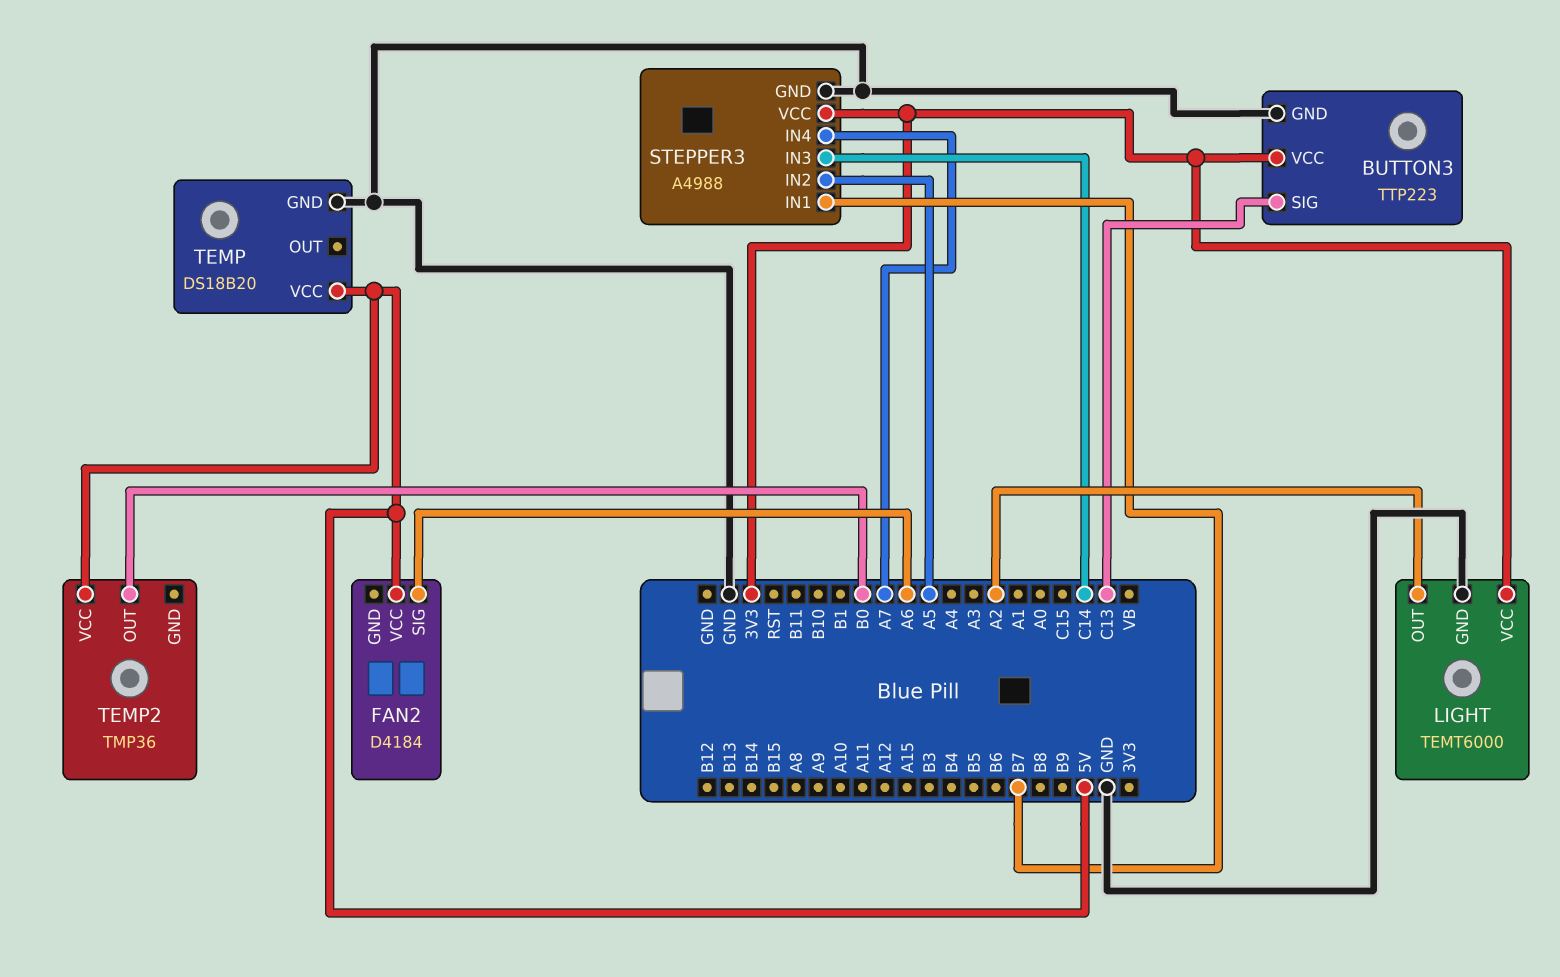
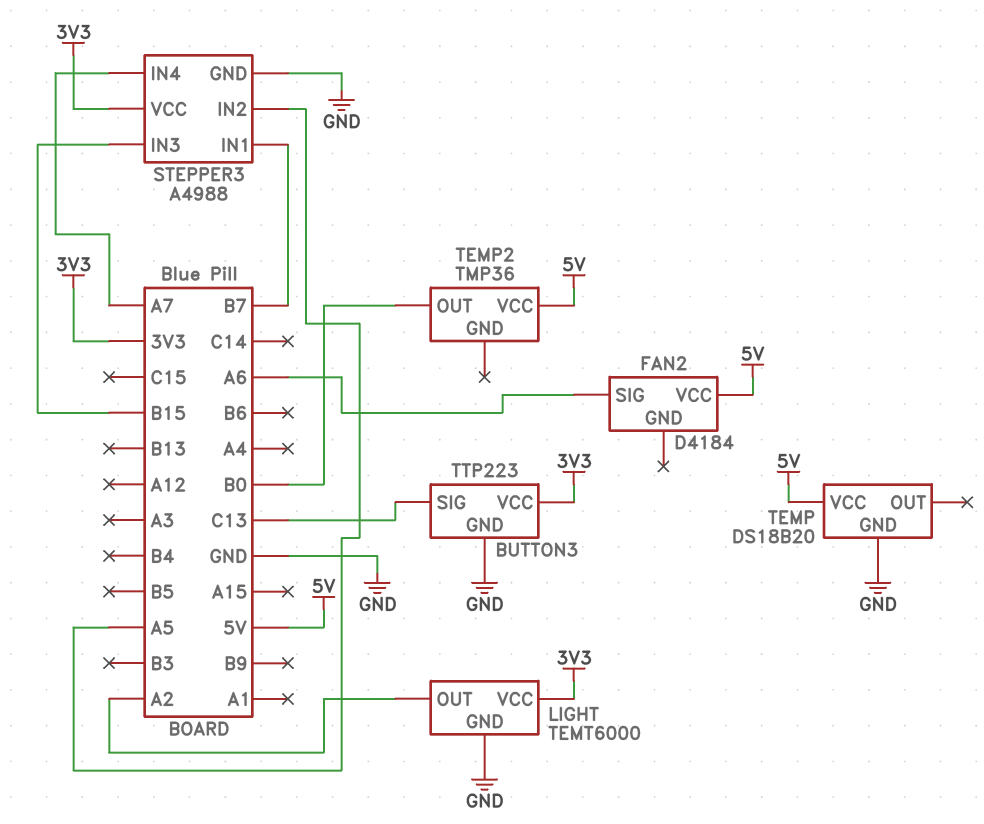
STEPPER3 pin IN3: C14 -> B15

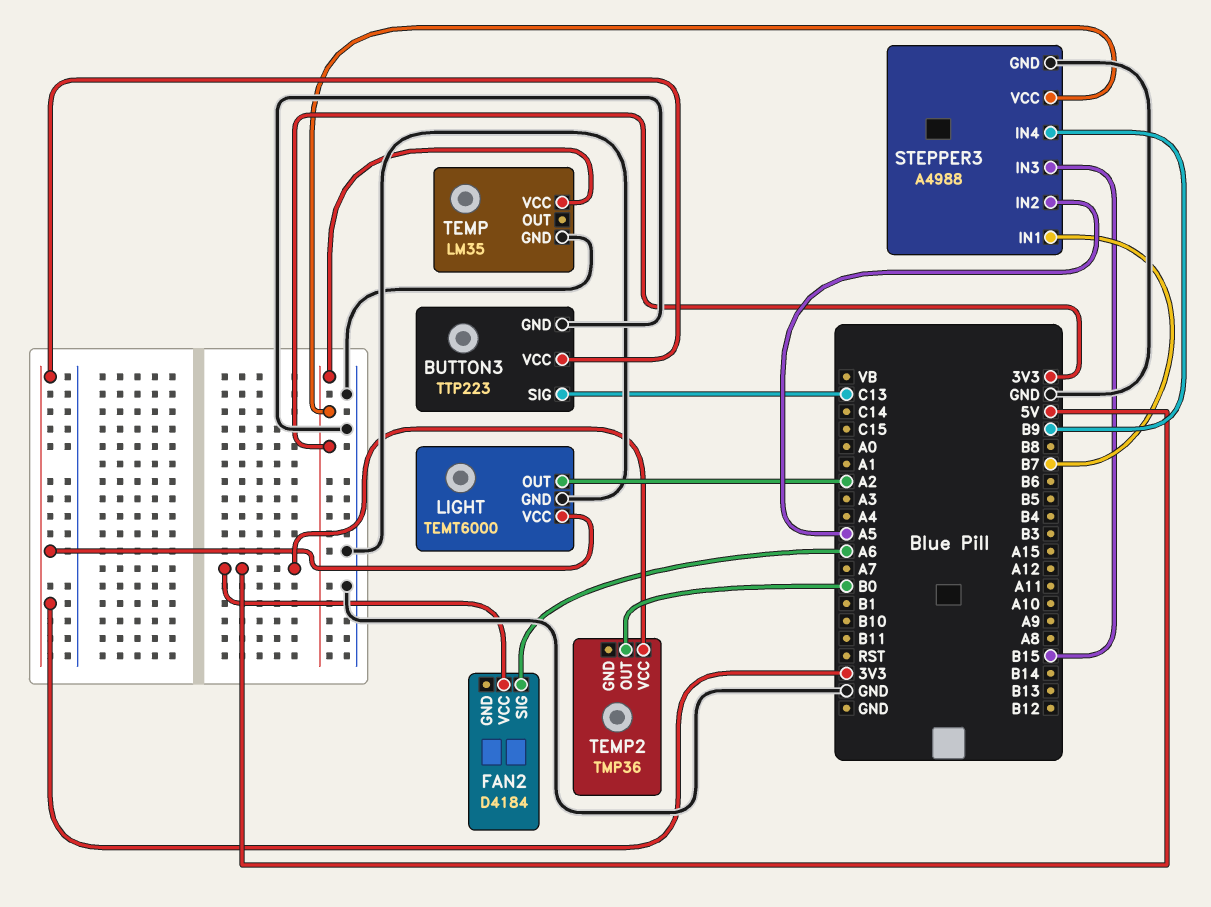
STEPPER3 pin IN4: A7 -> B9
TEMP: DS18B20 -> LM35
TEMP pin VCC: 5V -> 3V3

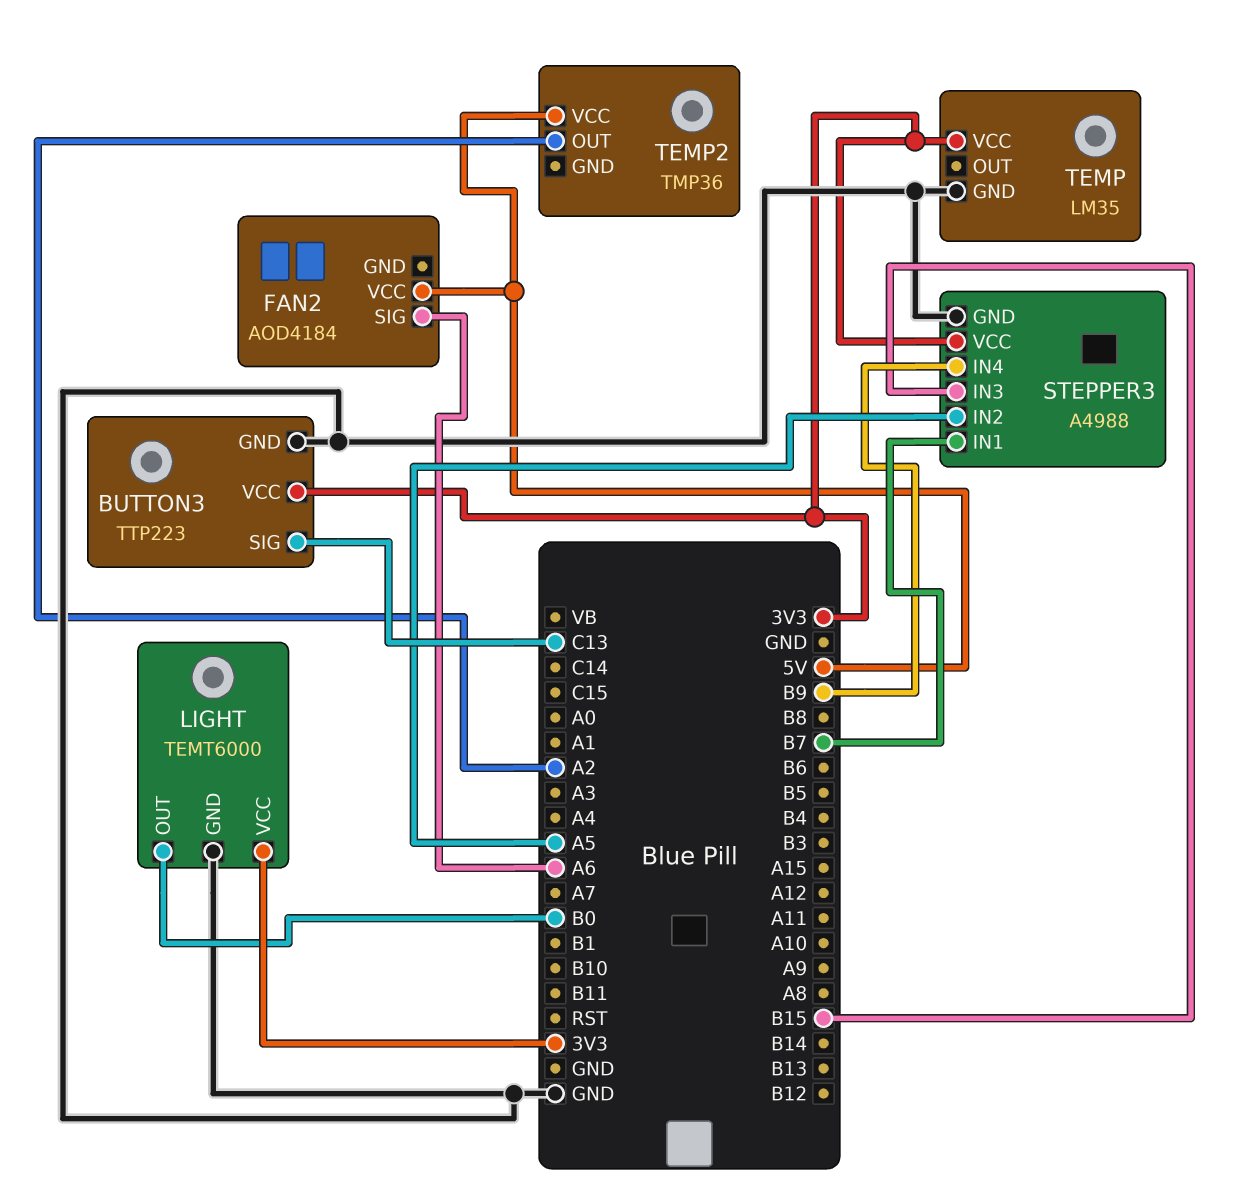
FAN2: D4184 -> AOD4184
LIGHT pin OUT: A2 -> B0
TEMP2 pin OUT: B0 -> A2

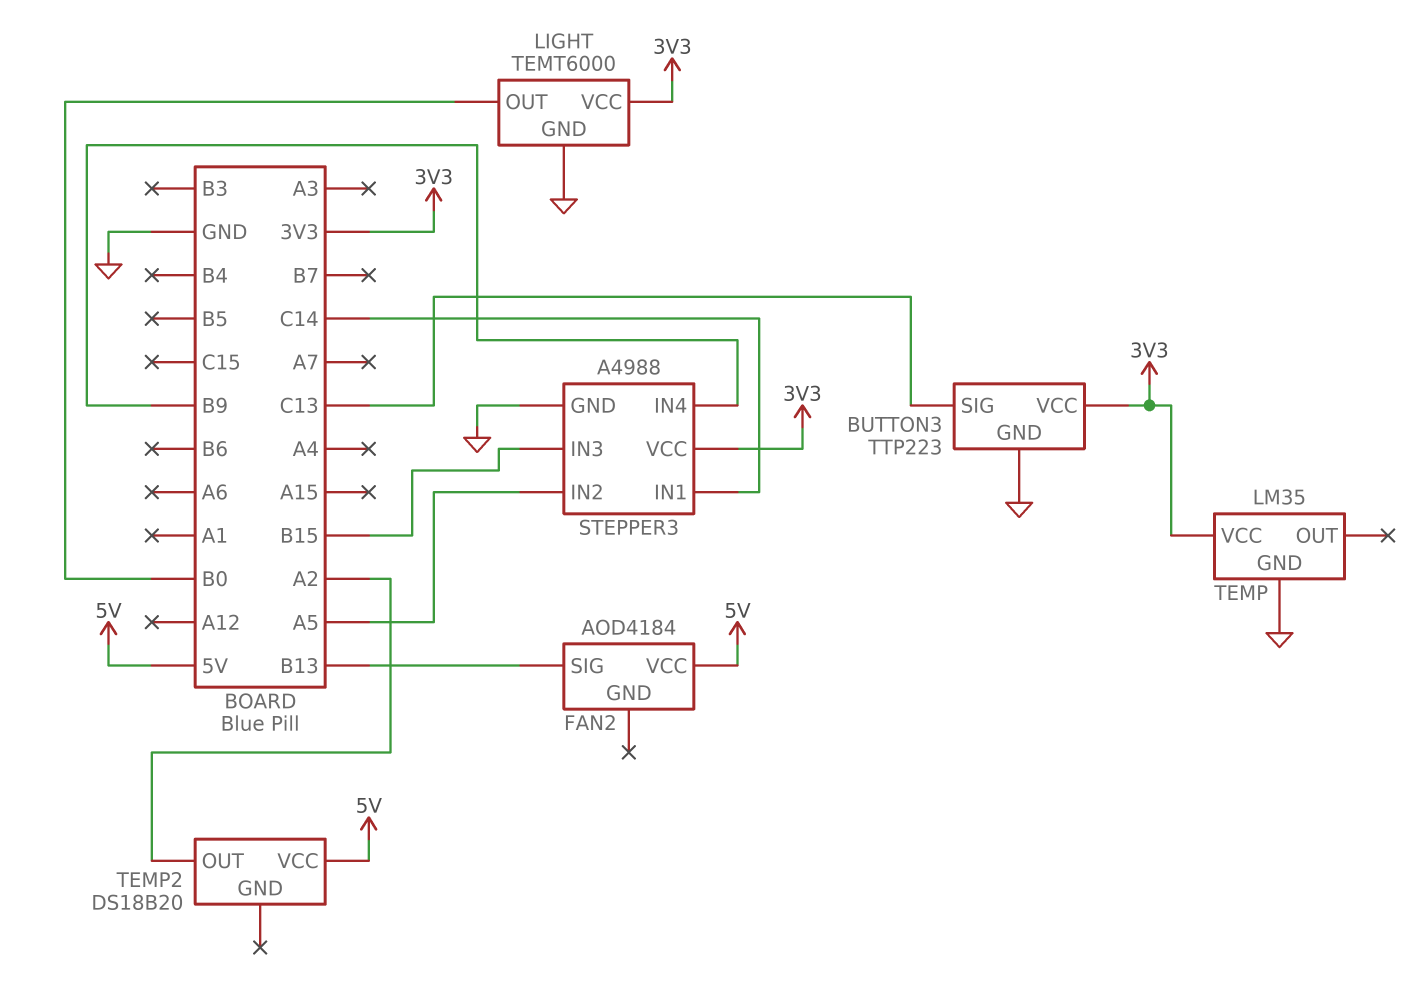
FAN2 pin SIG: A6 -> B13
STEPPER3 pin IN1: B7 -> C14
TEMP2: TMP36 -> DS18B20

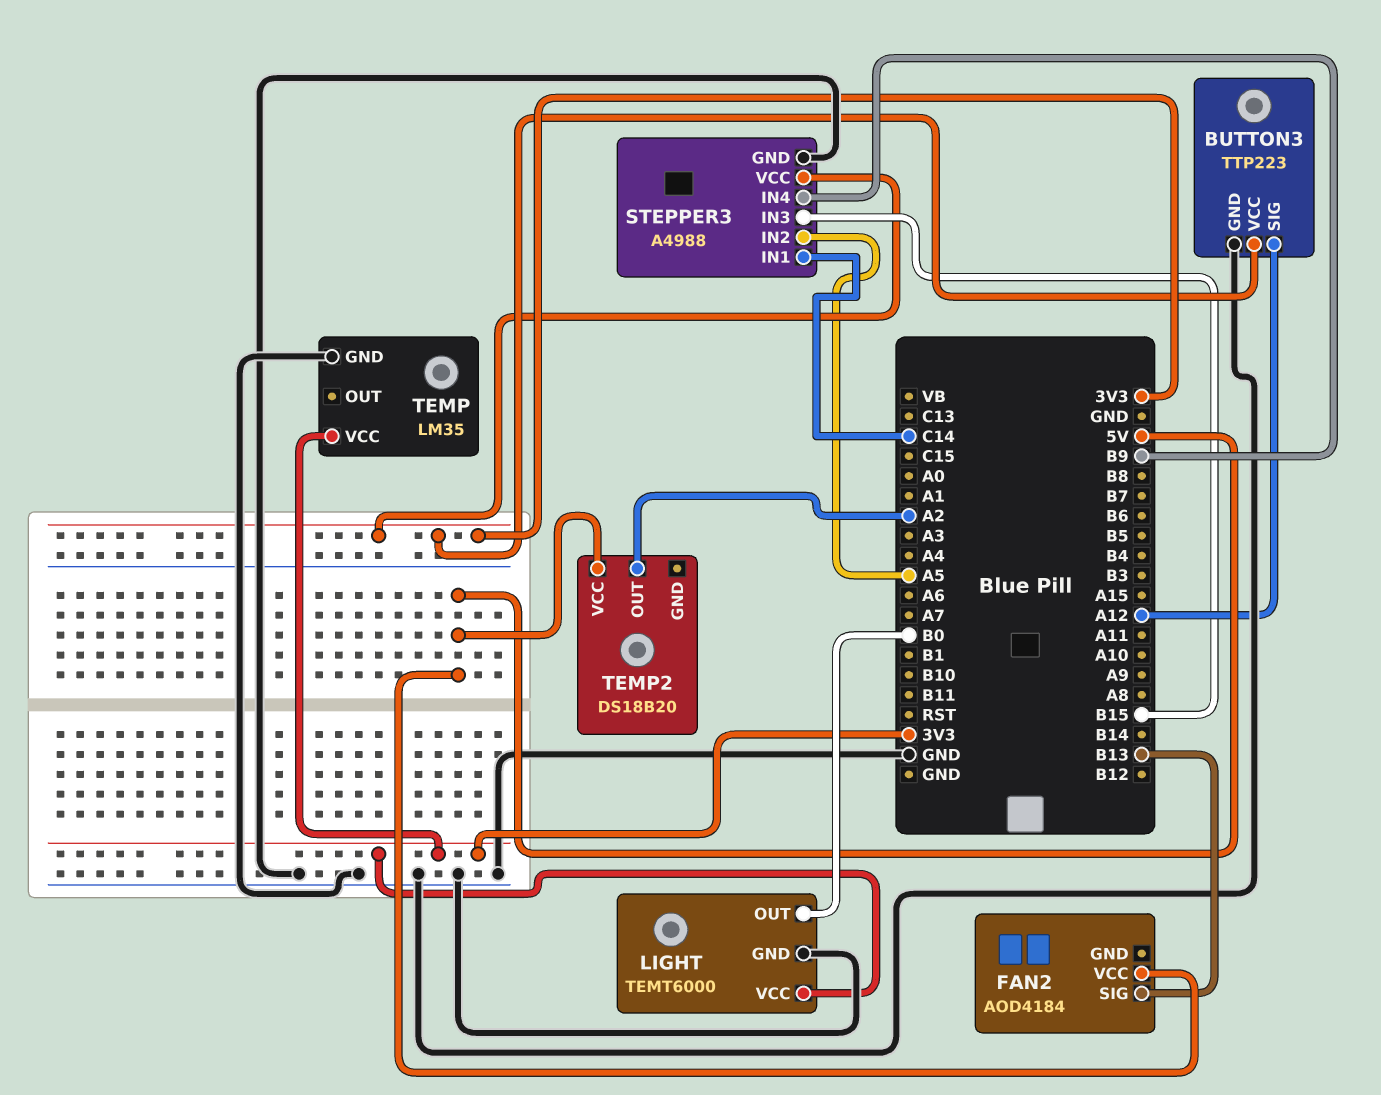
BUTTON3 pin SIG: C13 -> A12

